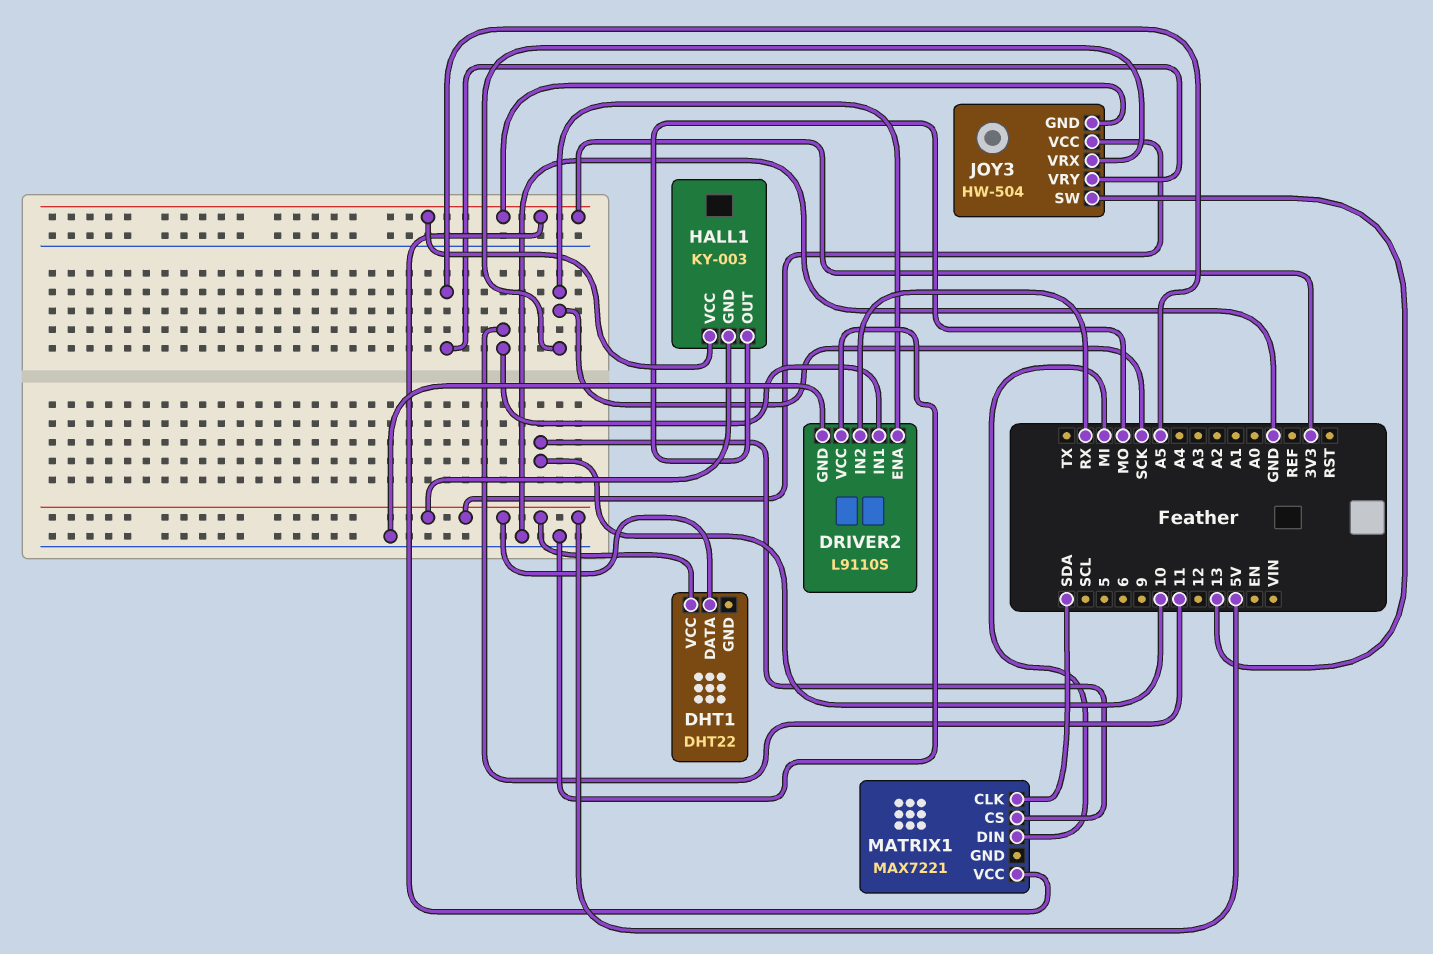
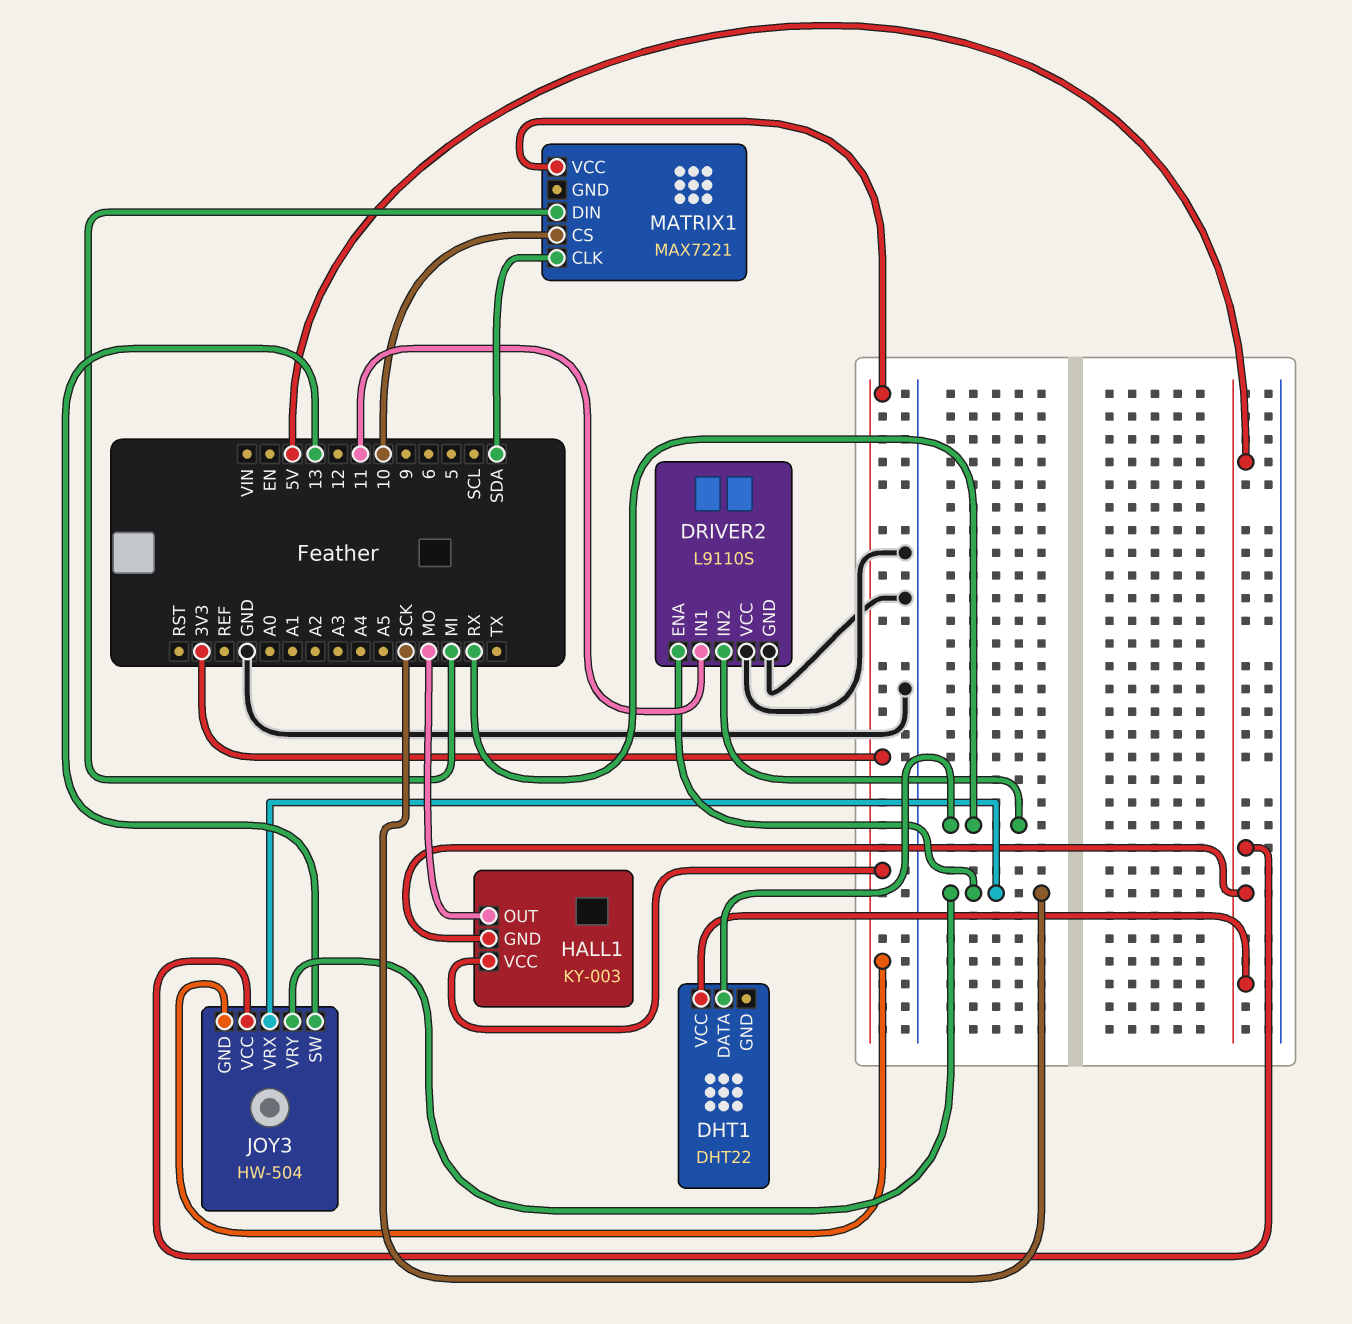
DHT1 pin DATA: 5V -> RX
JOY3 pin VRY: A5 -> SCK

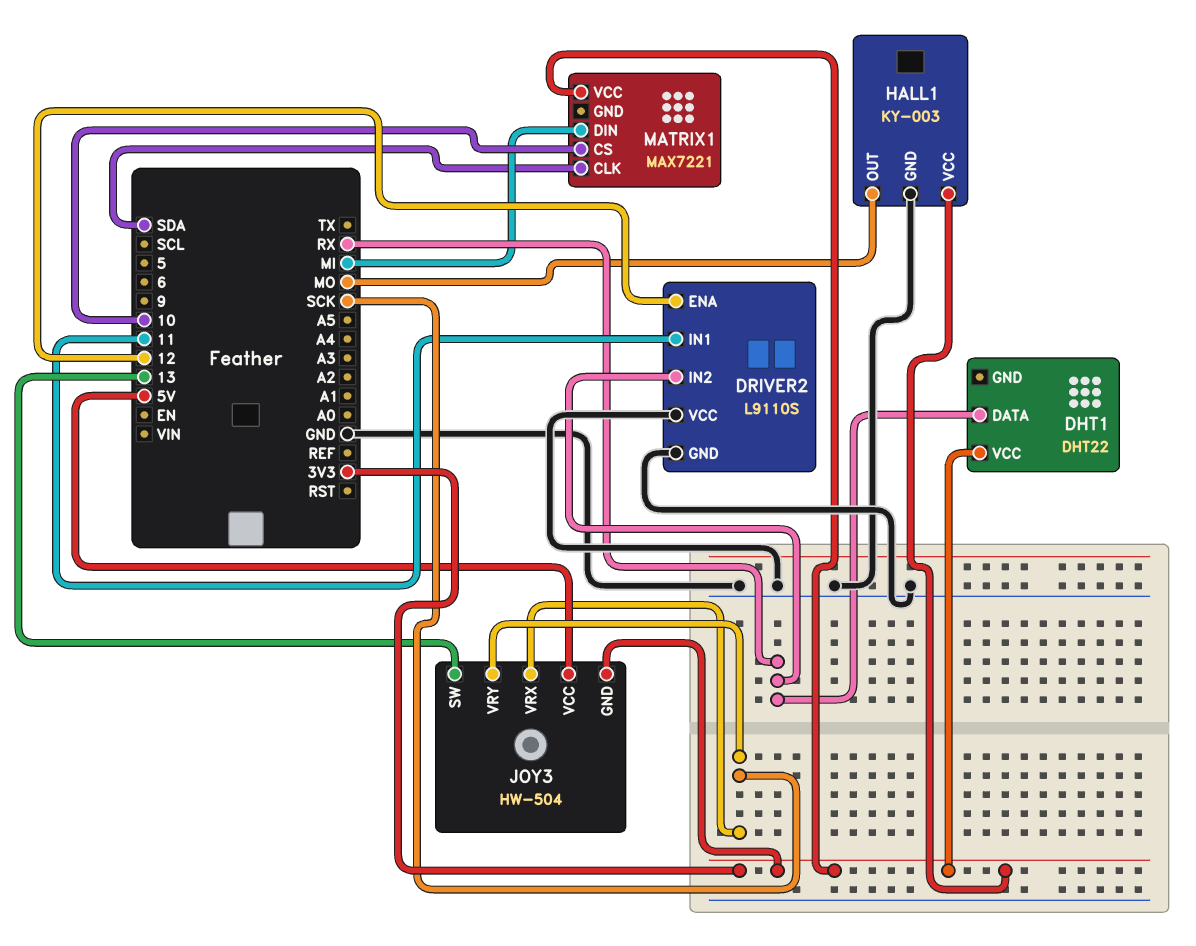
DHT1 pin VCC: 5V -> 3V3
DRIVER2 pin ENA: SCK -> 12
HALL1 pin GND: 5V -> GND

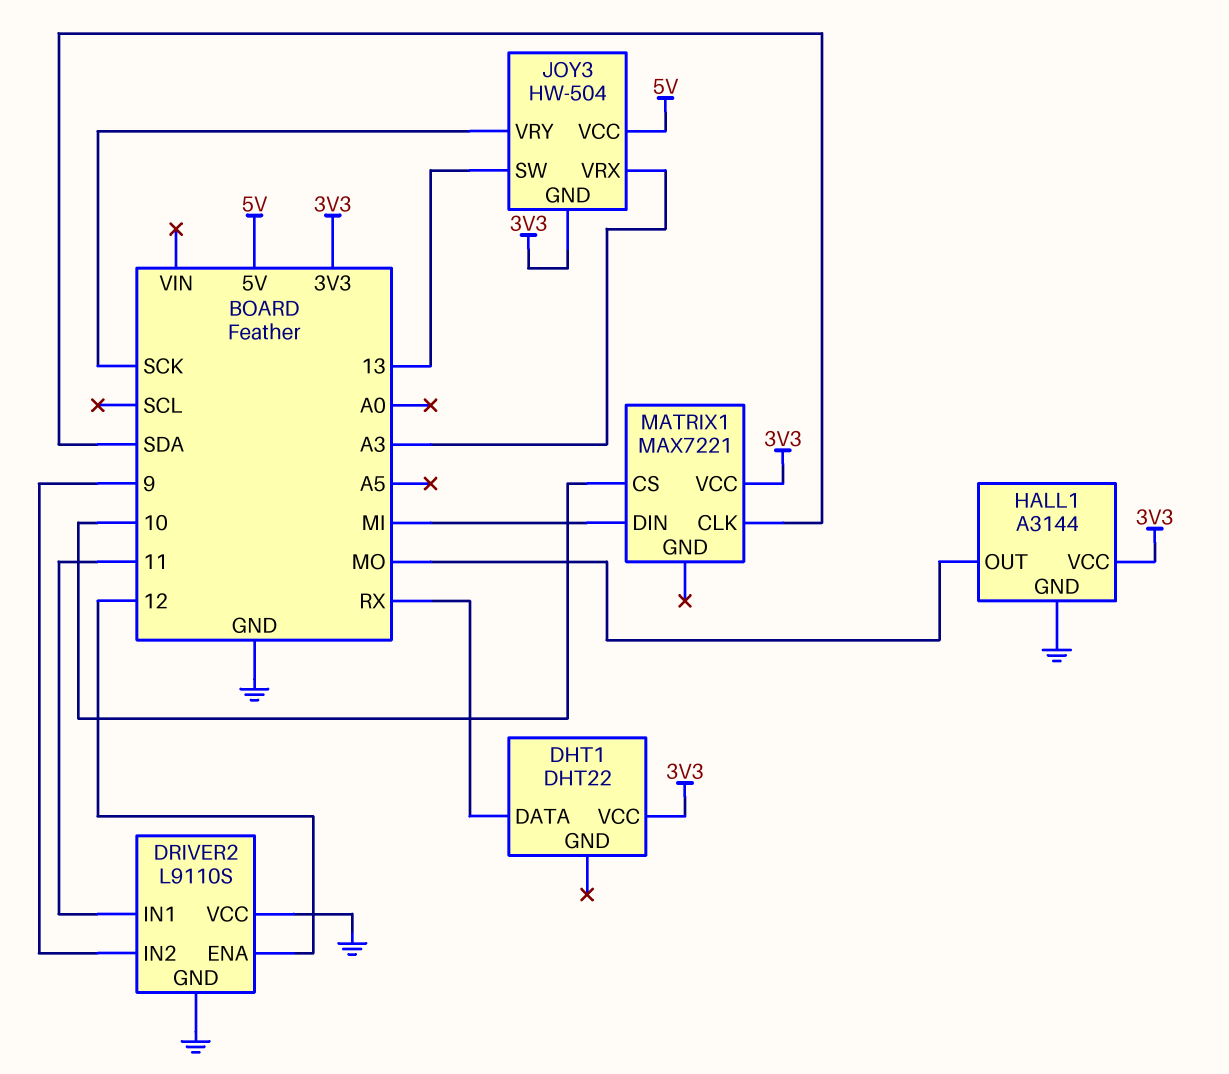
DRIVER2 pin IN2: RX -> 9
HALL1: KY-003 -> A3144
JOY3 pin VRX: SCK -> A3

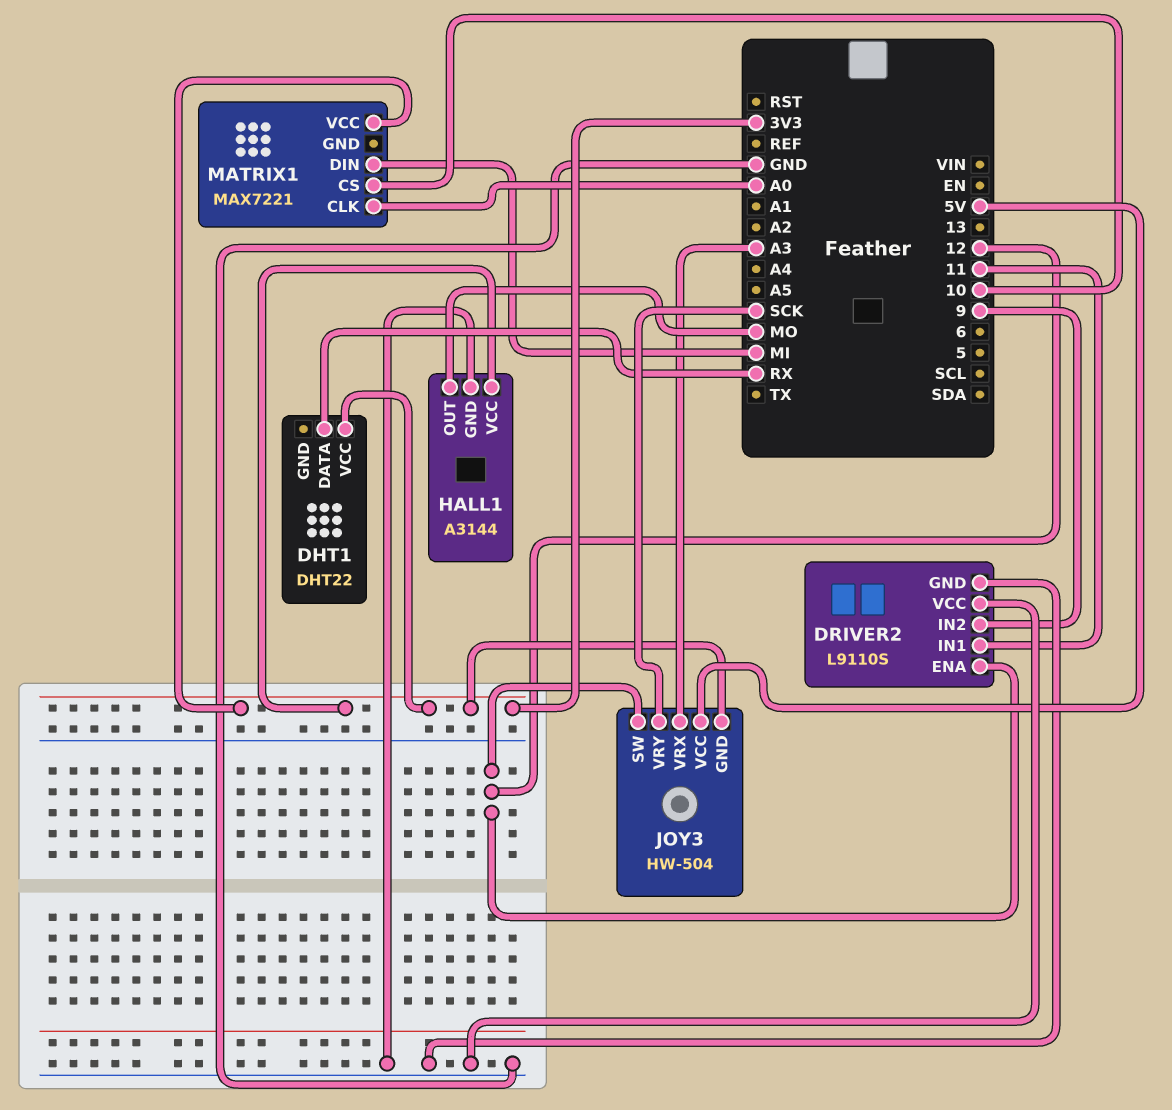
JOY3 pin SW: 13 -> 12
MATRIX1 pin CLK: SDA -> A0

